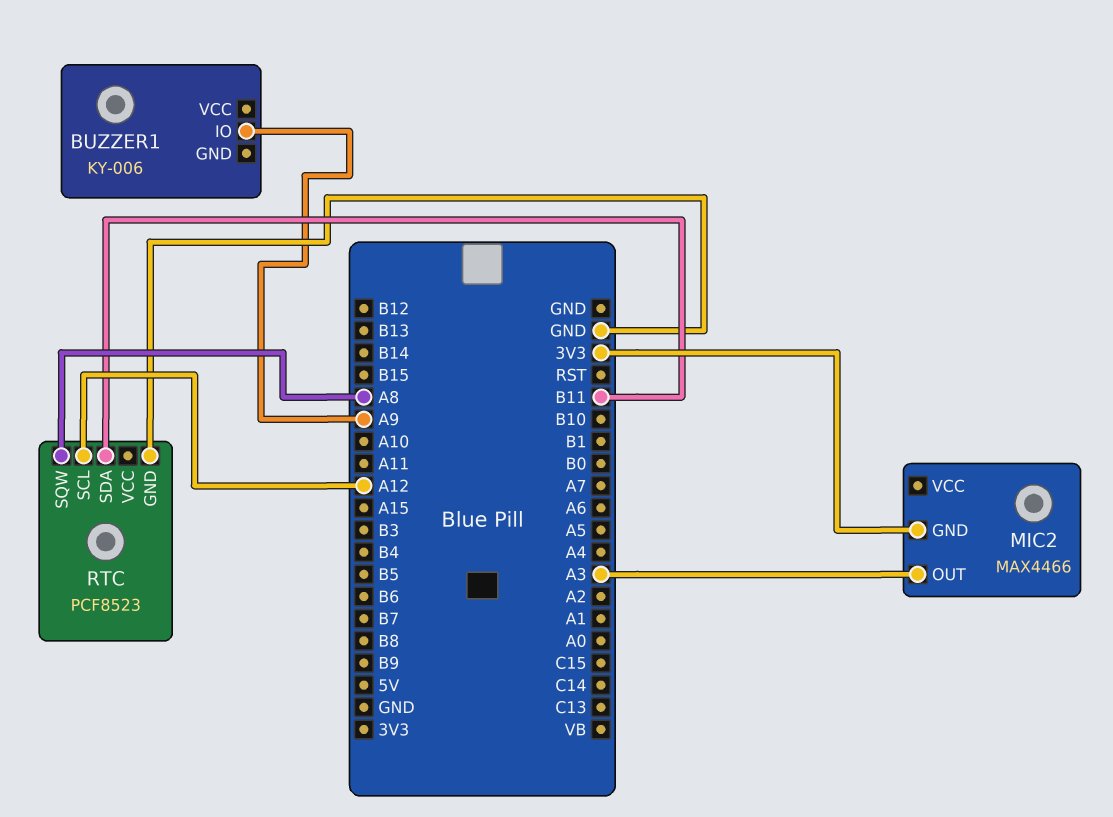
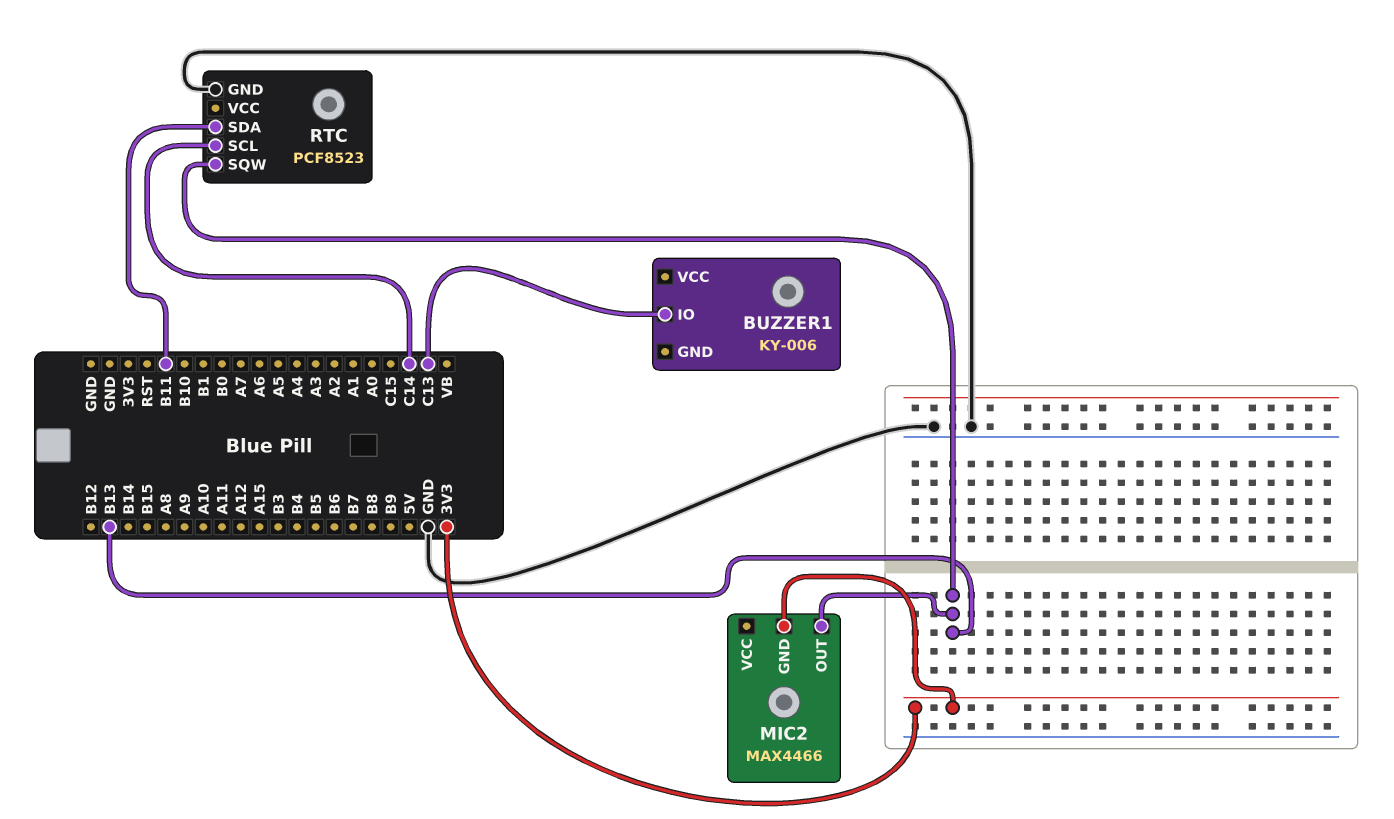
BUZZER1 pin IO: A9 -> C13
MIC2 pin OUT: A3 -> B13
RTC pin SCL: A12 -> C14
RTC pin SQW: A8 -> B13

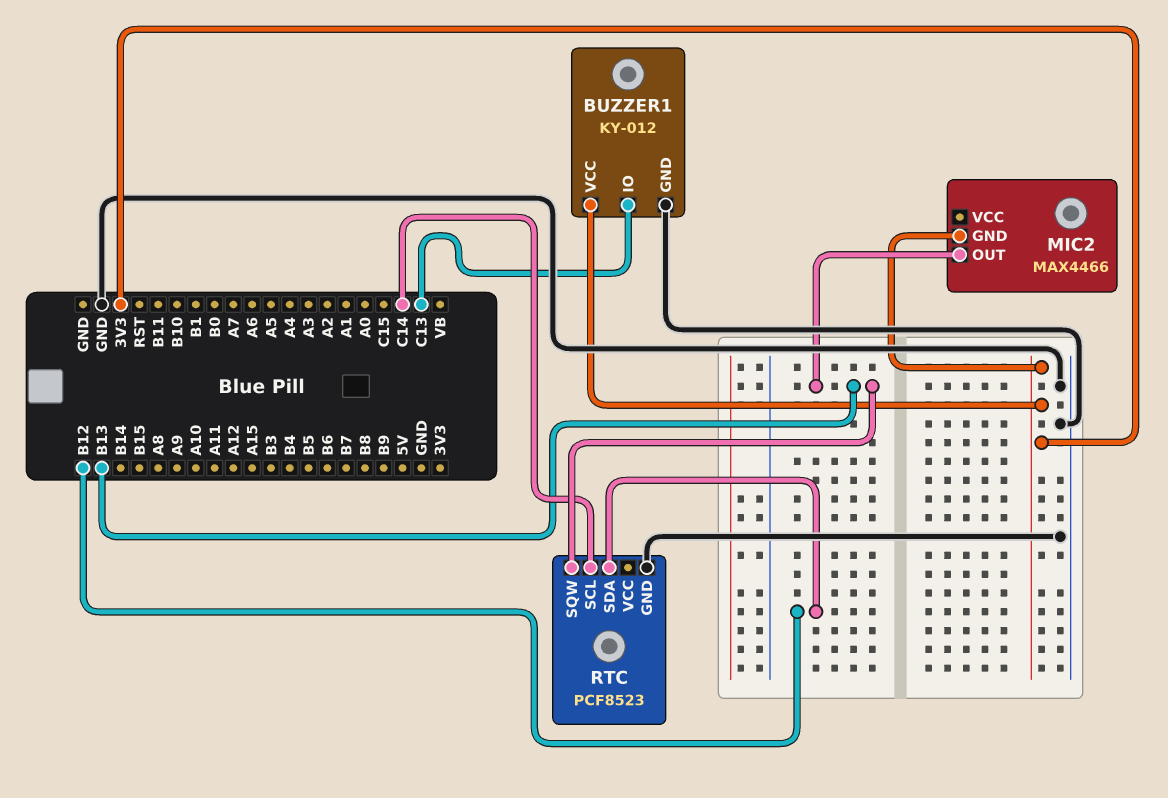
BUZZER1: KY-006 -> KY-012
BUZZER1 pin GND: none -> GND
BUZZER1 pin VCC: none -> 3V3
RTC pin SDA: B11 -> B12

